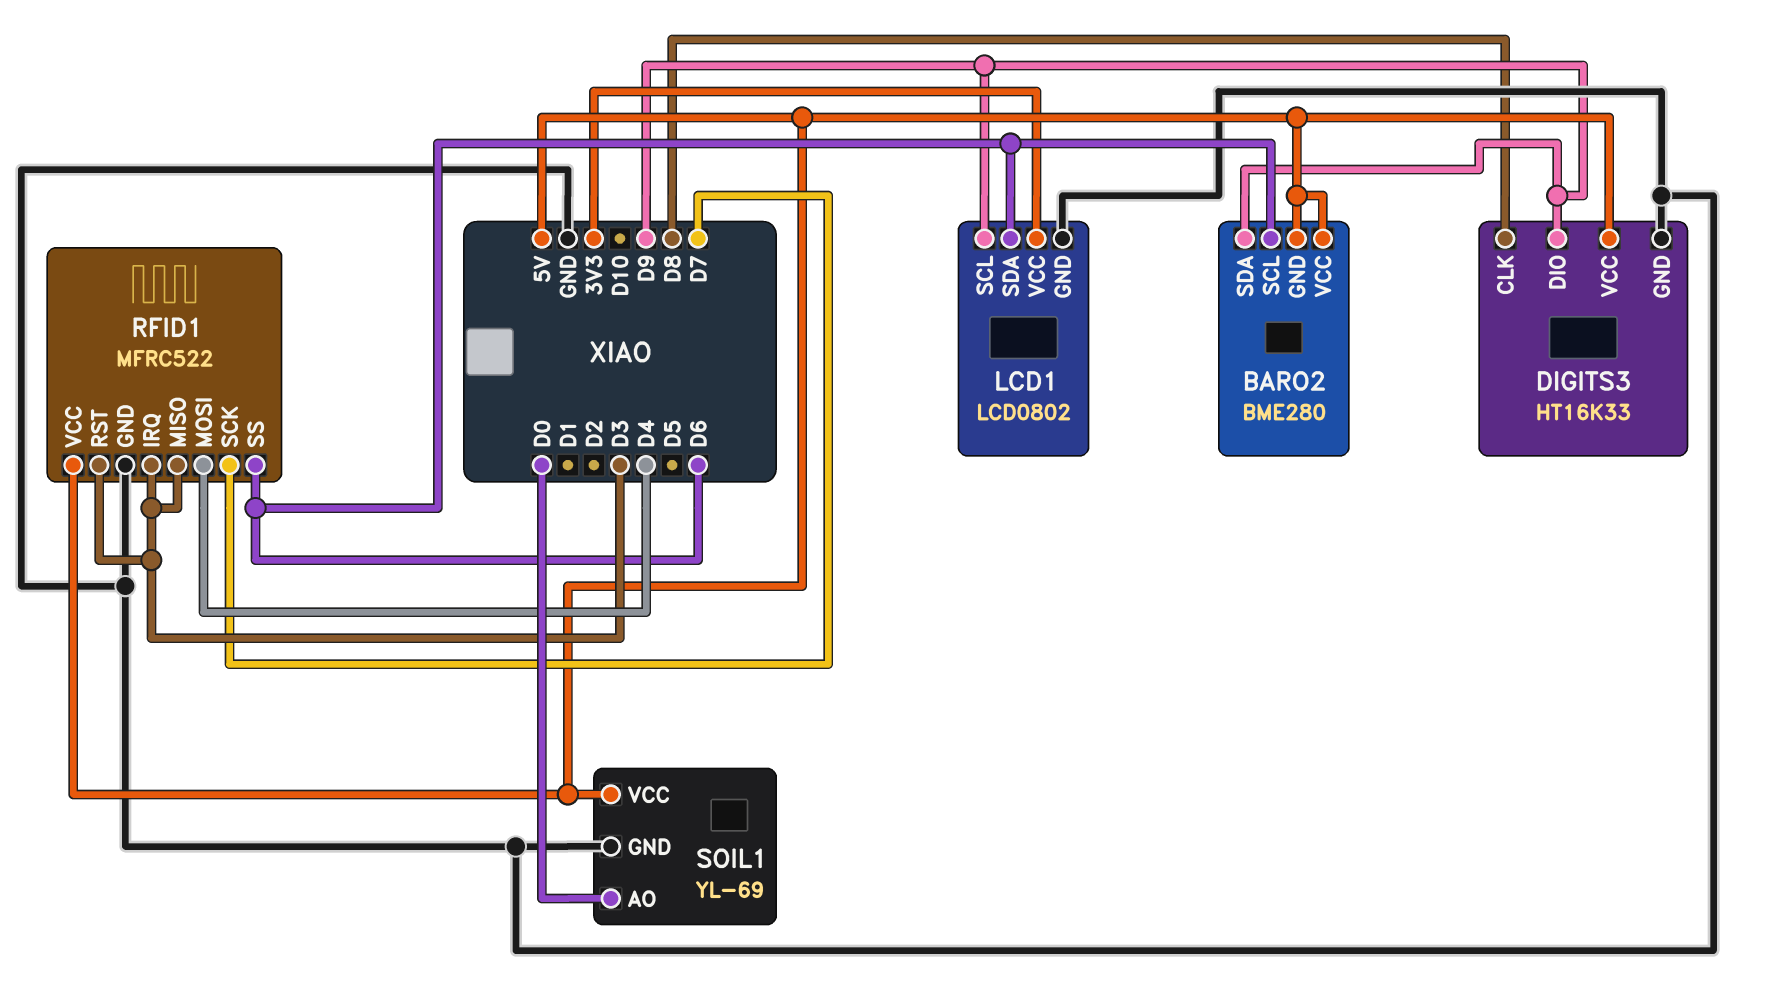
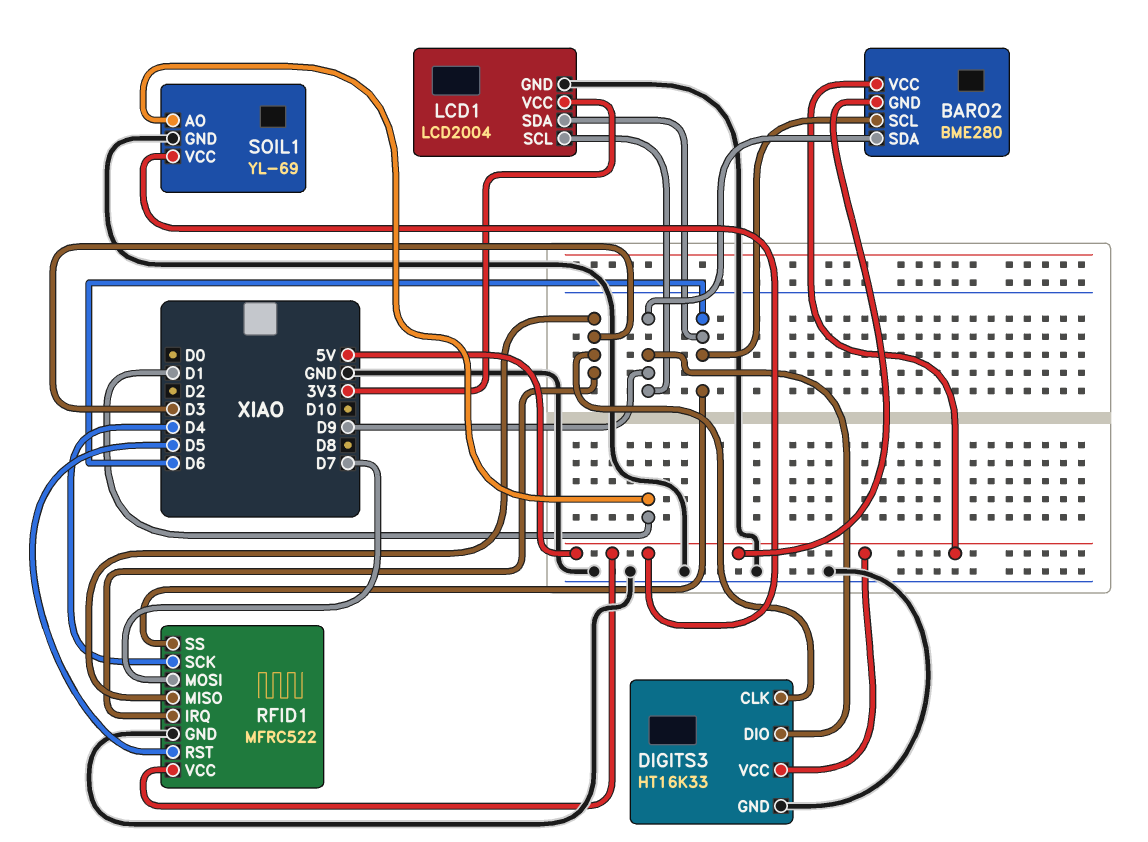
DIGITS3 pin CLK: D8 -> D3
LCD1: LCD0802 -> LCD2004
RFID1 pin MOSI: D4 -> D7
RFID1 pin RST: D3 -> D5
RFID1 pin SCK: D7 -> D4
SOIL1 pin AO: D0 -> D1

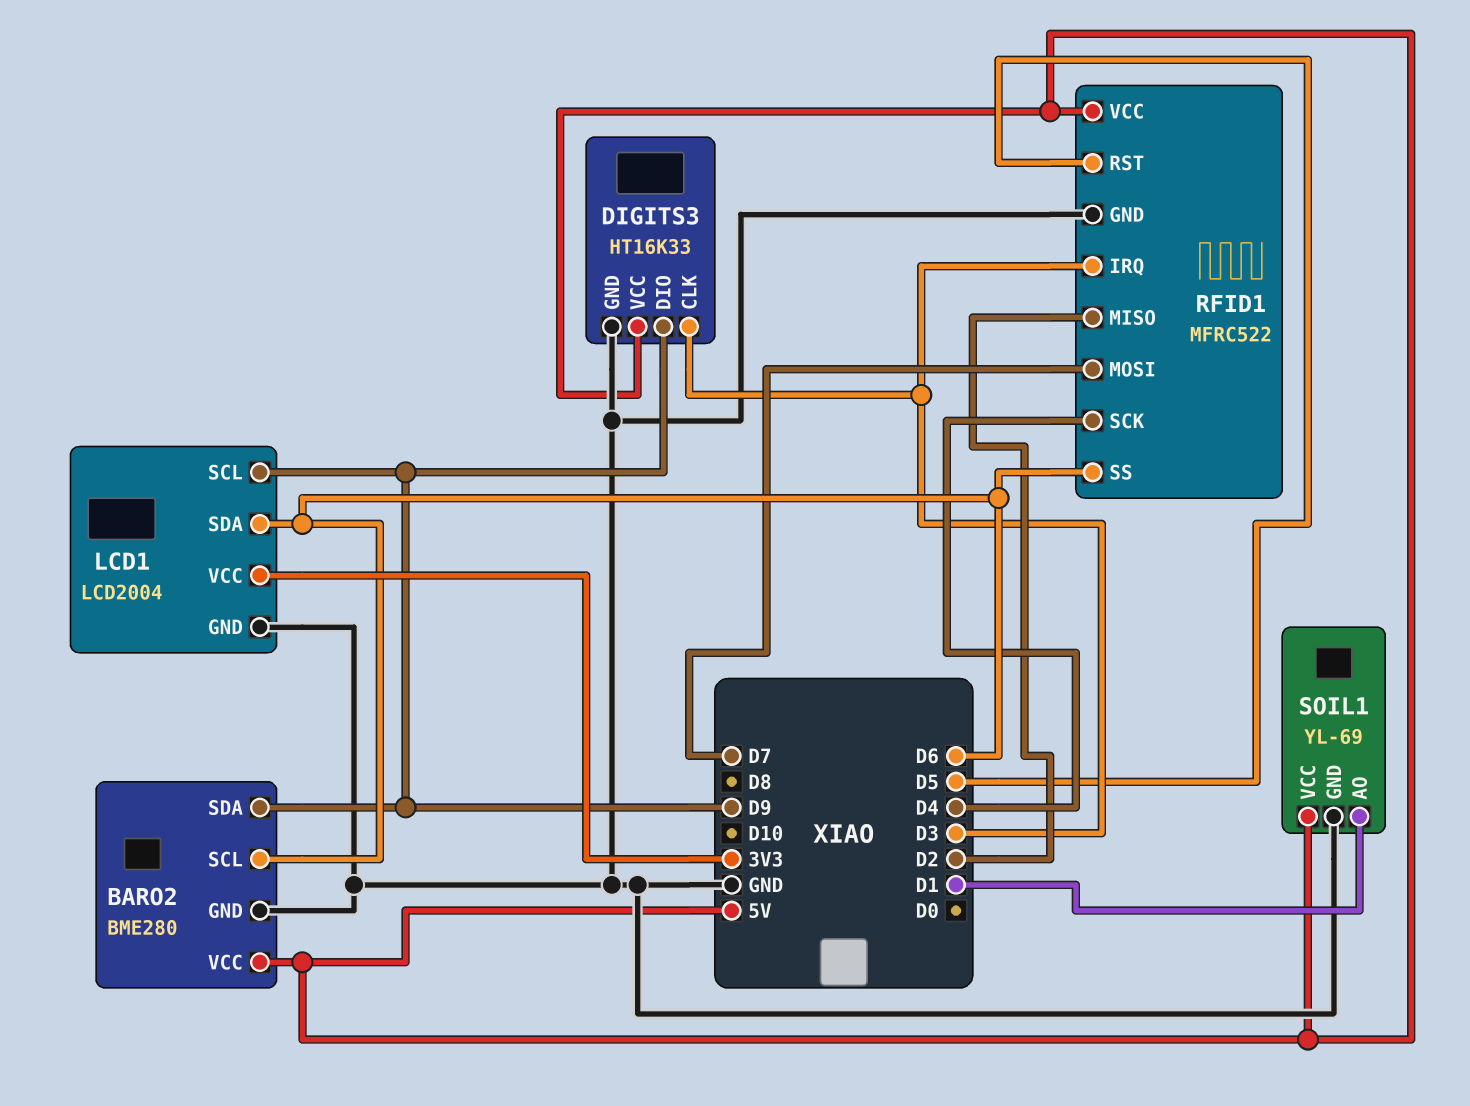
BARO2 pin GND: 5V -> GND
RFID1 pin MISO: D3 -> D2

